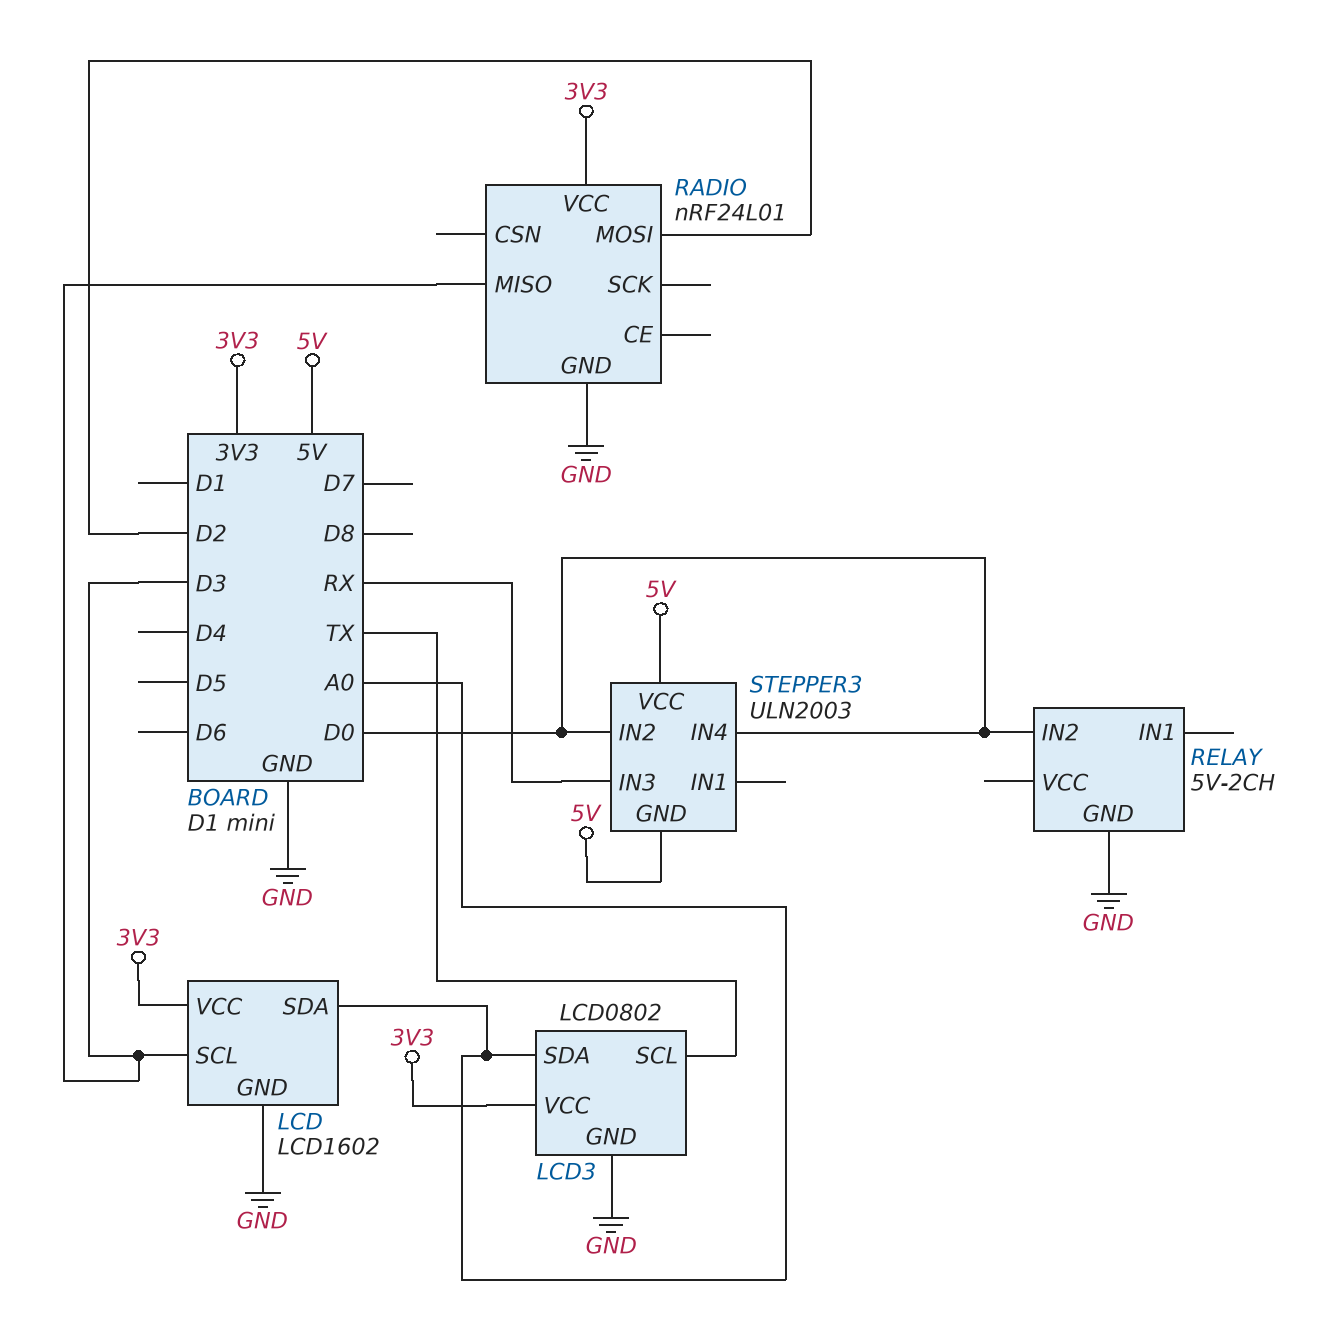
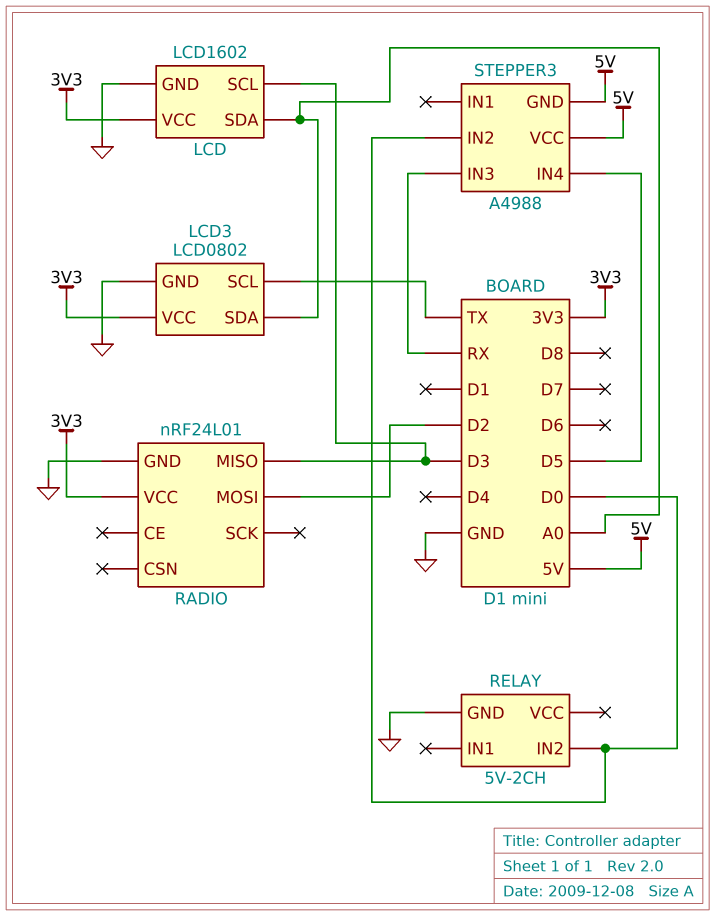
STEPPER3: ULN2003 -> A4988
STEPPER3 pin IN4: D0 -> D5

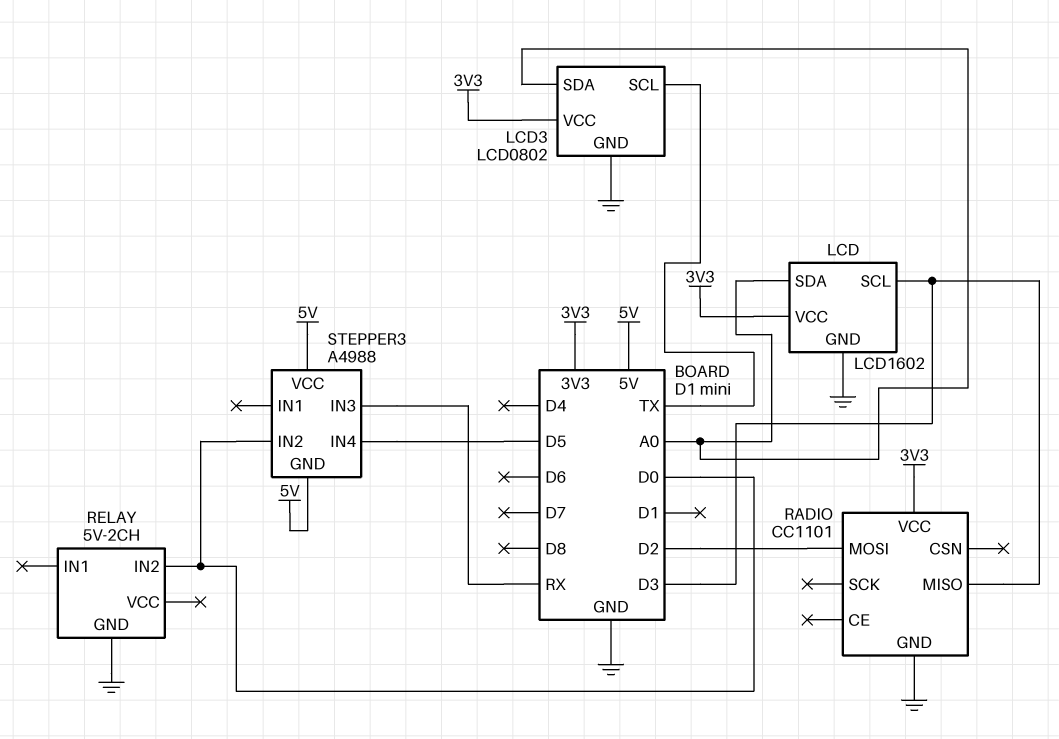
RADIO: nRF24L01 -> CC1101

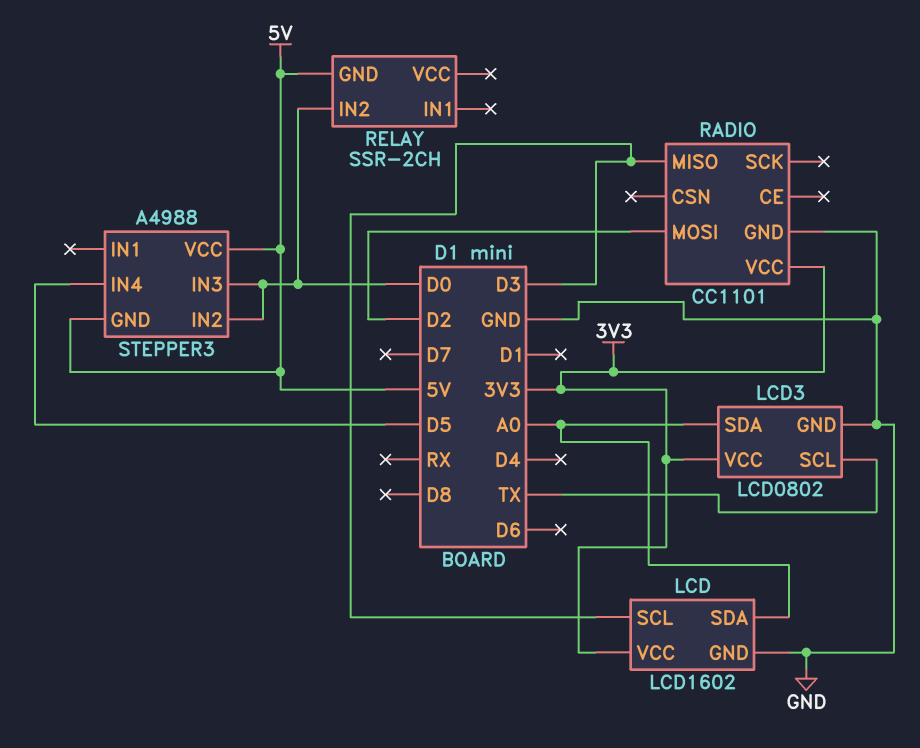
RELAY: 5V-2CH -> SSR-2CH
RELAY pin GND: GND -> 5V
STEPPER3 pin IN3: RX -> D0

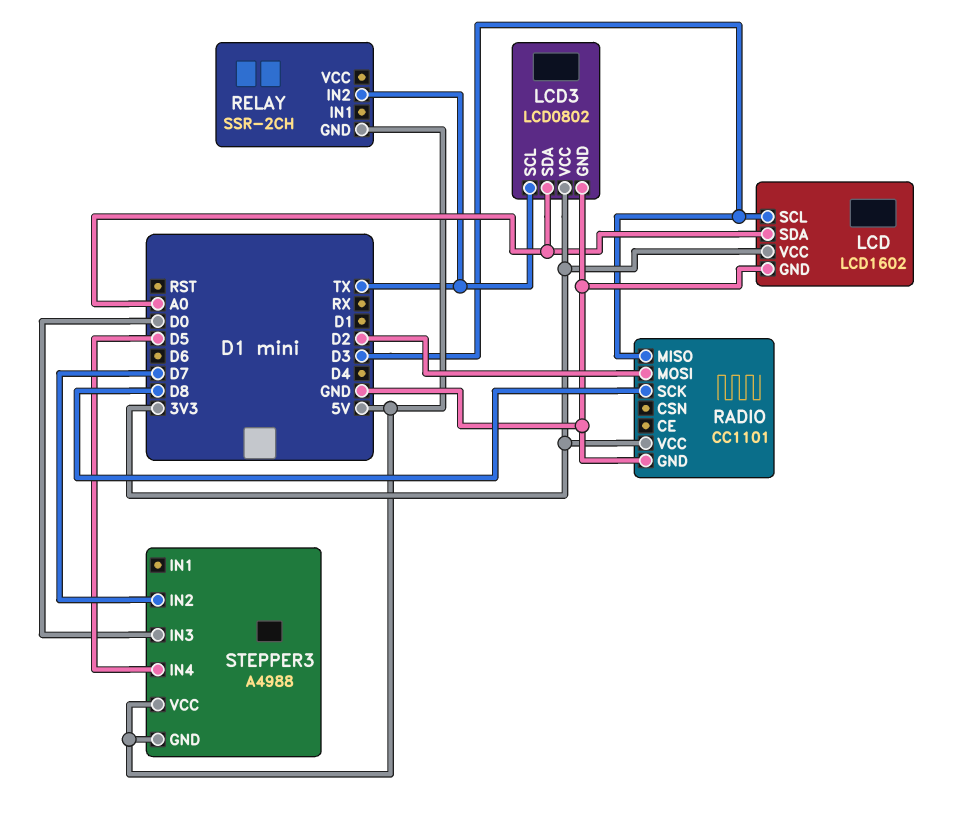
RADIO pin SCK: none -> D8
RELAY pin IN2: D0 -> TX
STEPPER3 pin IN2: D0 -> D7

